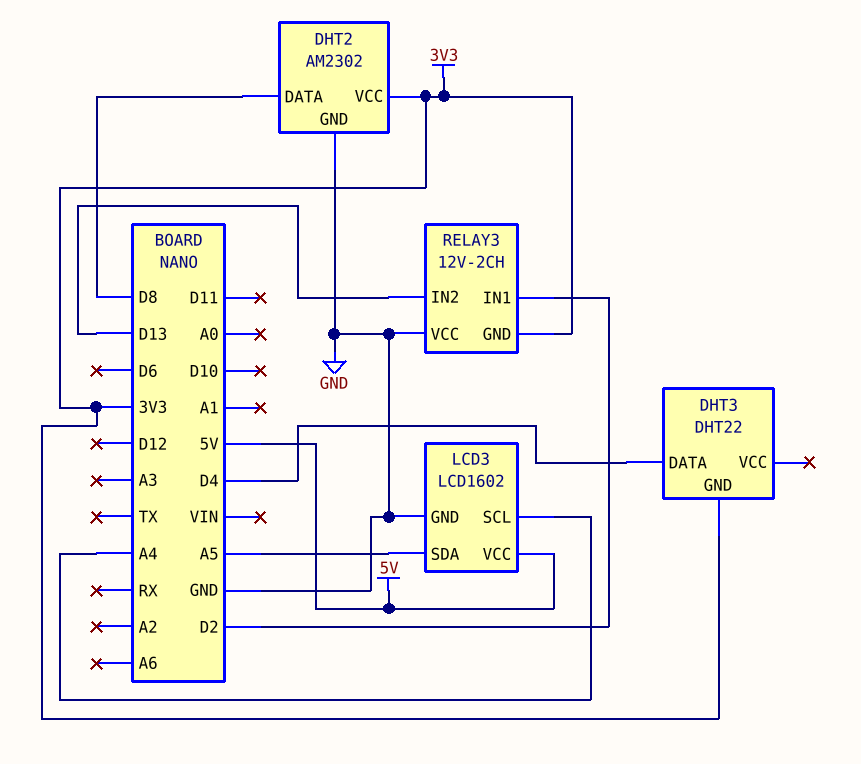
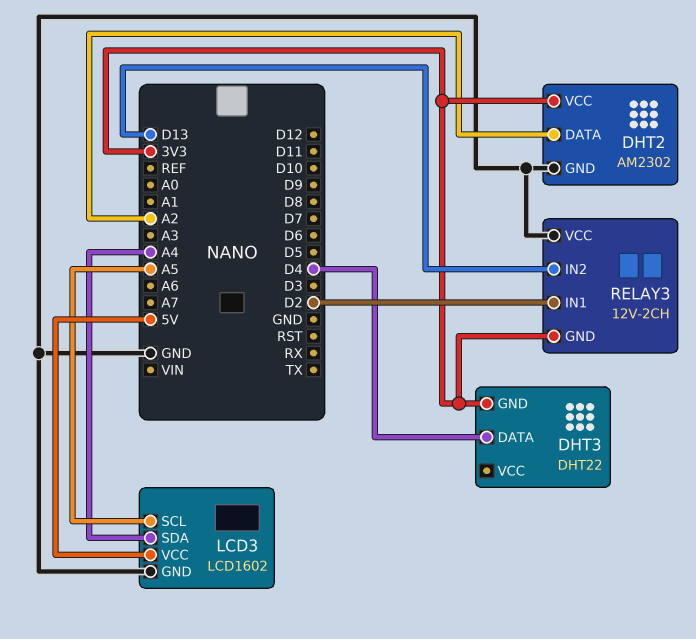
DHT2 pin DATA: D8 -> A2
LCD3 pin SCL: A4 -> A5
LCD3 pin SDA: A5 -> A4

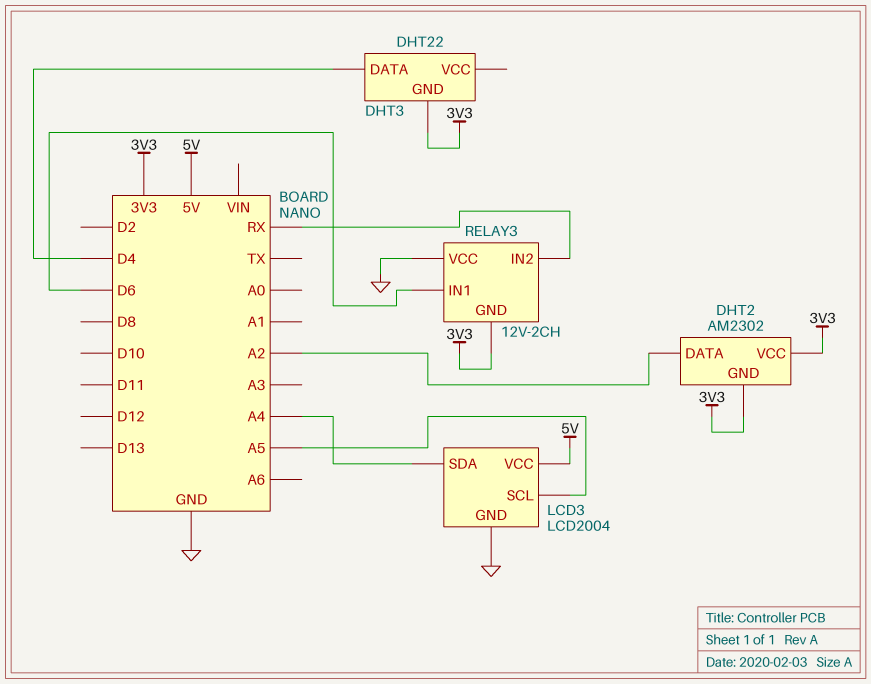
DHT2 pin GND: GND -> 3V3
LCD3: LCD1602 -> LCD2004
RELAY3 pin IN1: D2 -> D6
RELAY3 pin IN2: D13 -> RX

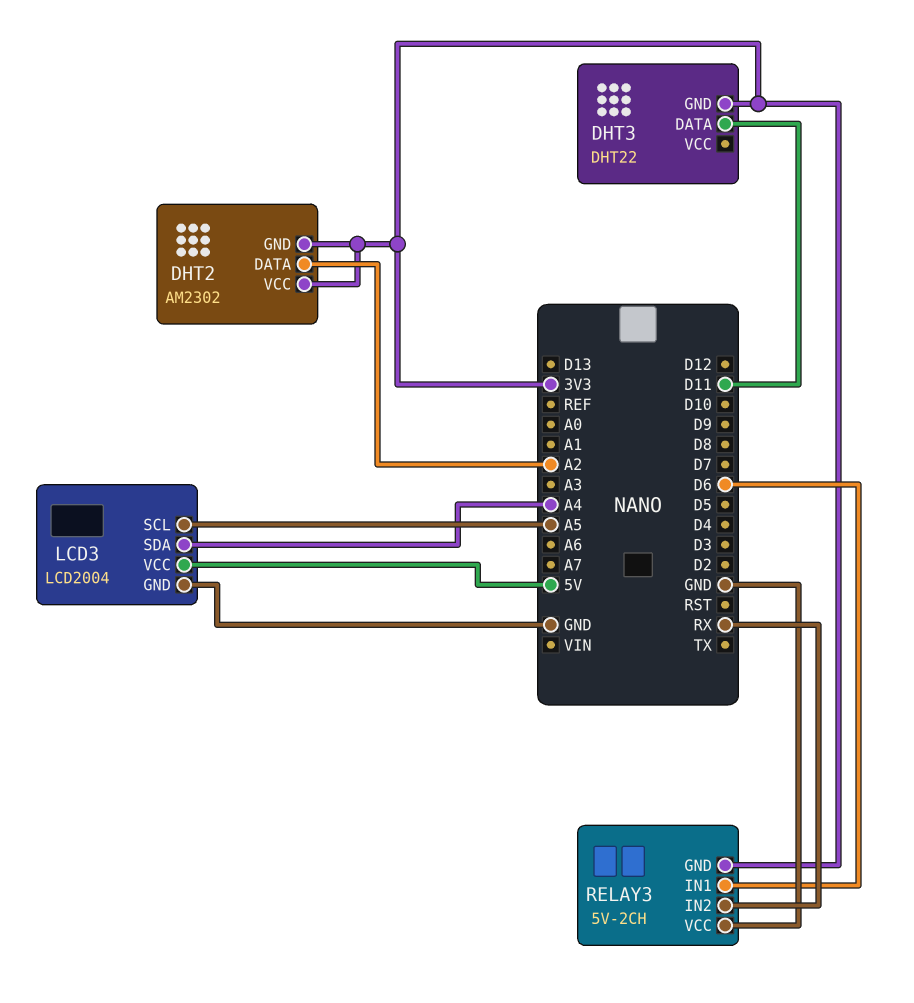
DHT3 pin DATA: D4 -> D11
RELAY3: 12V-2CH -> 5V-2CH

